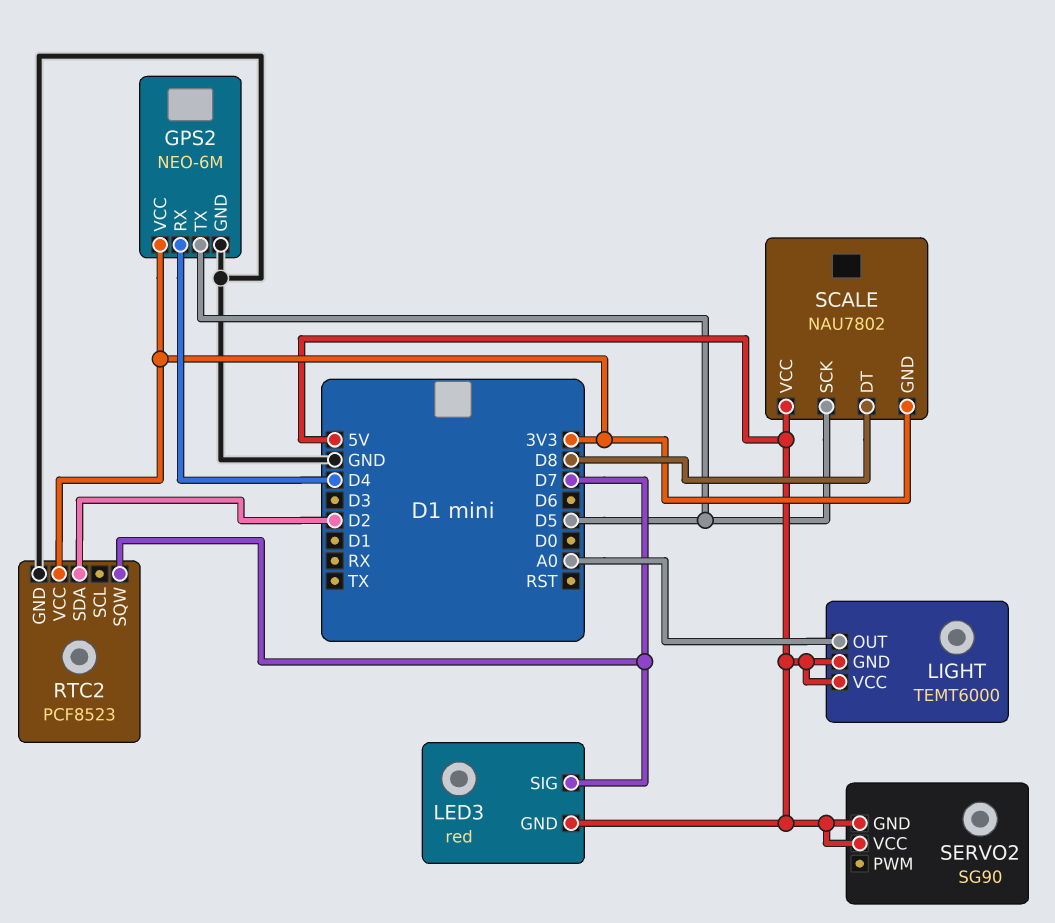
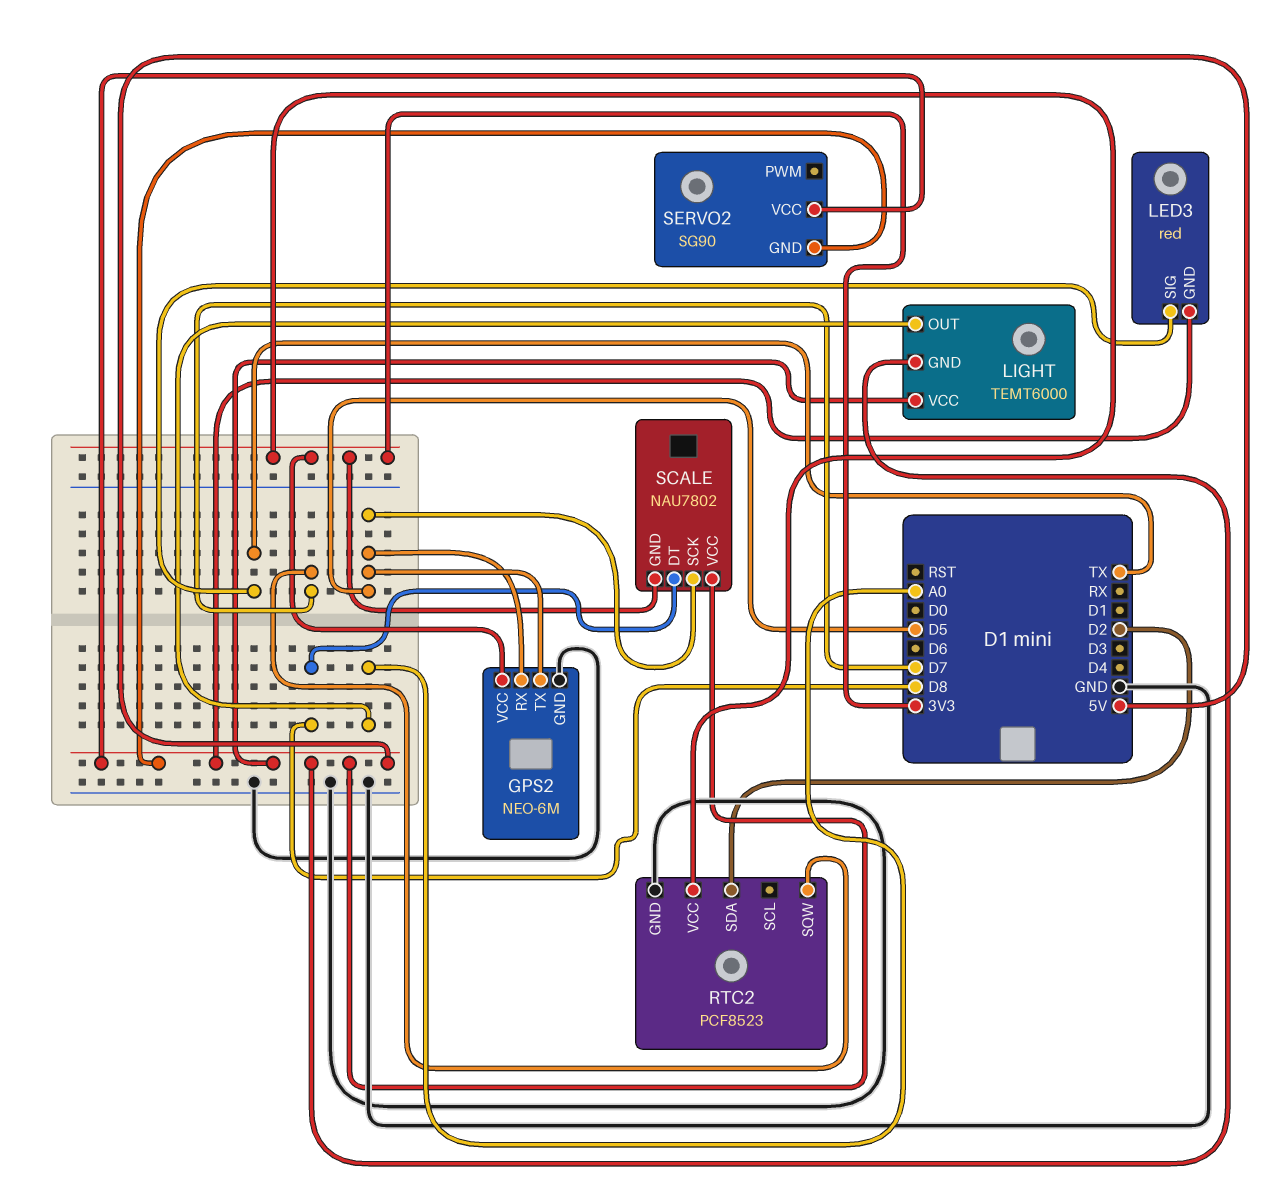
GPS2 pin RX: D4 -> D5
LED3 pin SIG: D7 -> TX

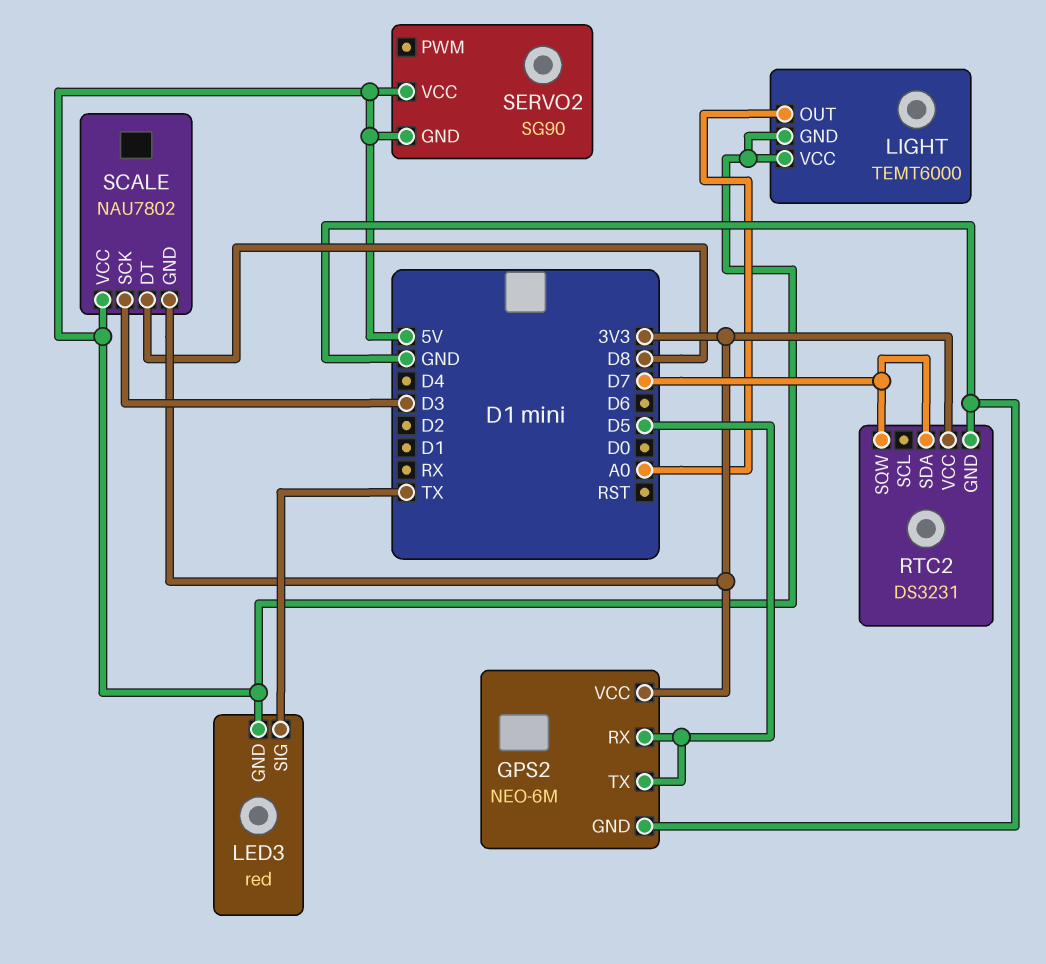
RTC2: PCF8523 -> DS3231
RTC2 pin SDA: D2 -> D7
SCALE pin SCK: D5 -> D3

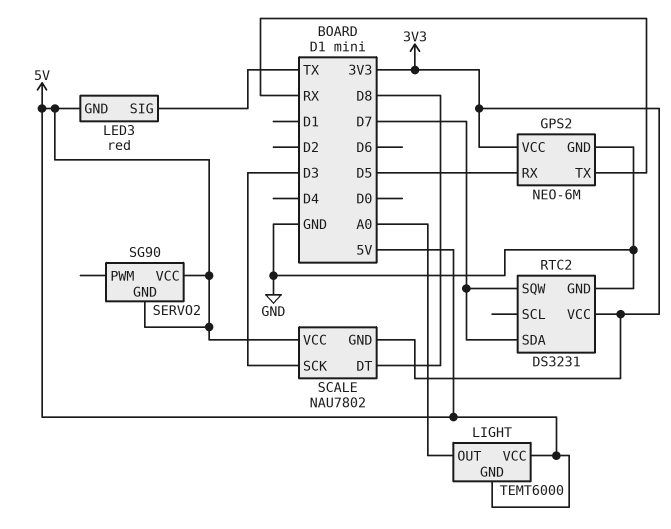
GPS2 pin TX: D5 -> RX

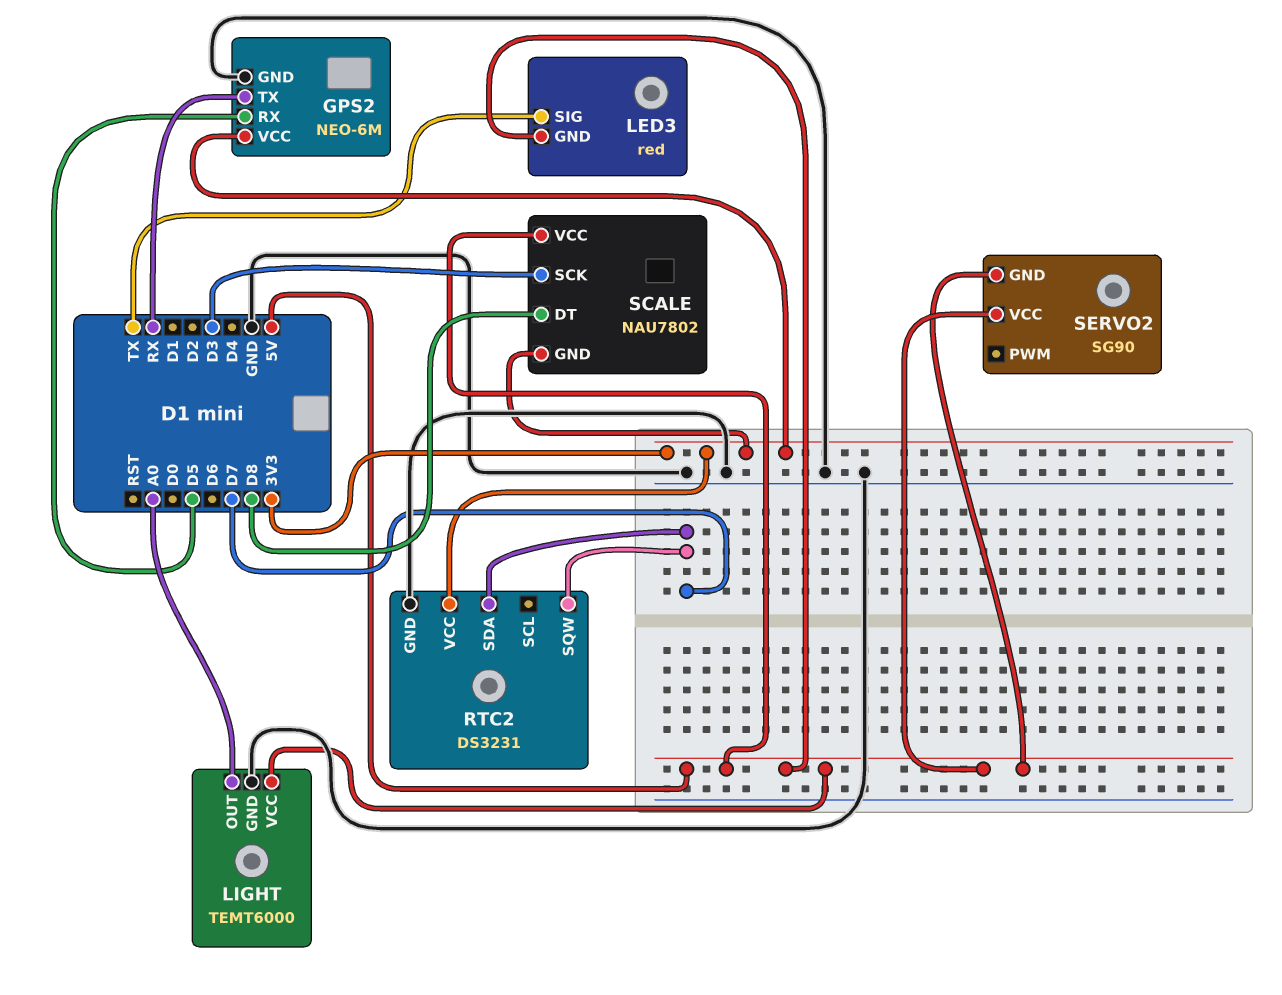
LIGHT pin GND: 5V -> GND

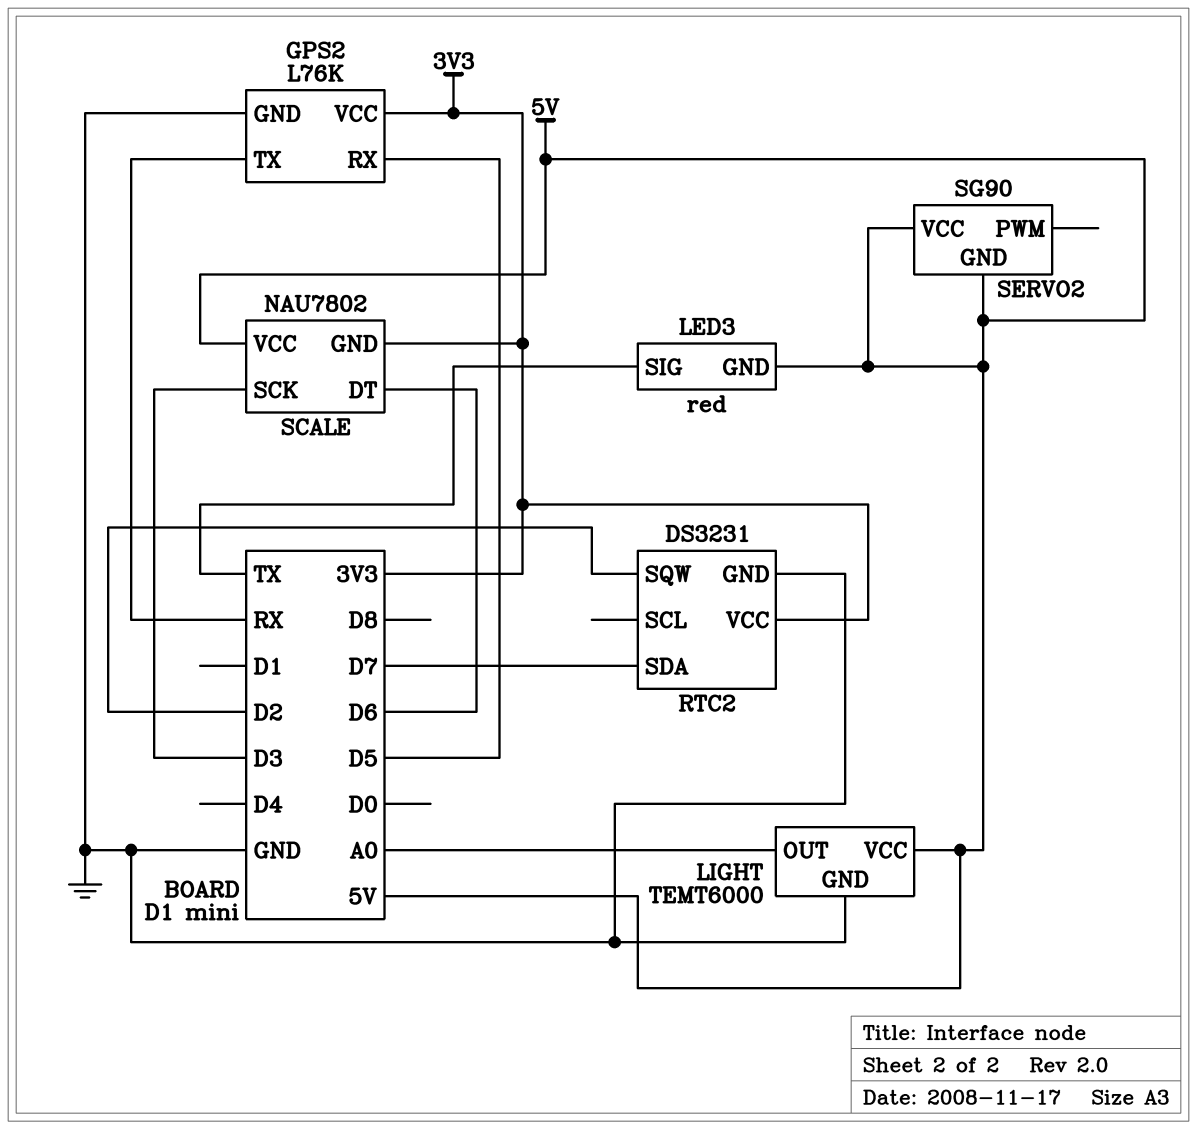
GPS2: NEO-6M -> L76K
RTC2 pin SQW: D7 -> D2
SCALE pin DT: D8 -> D6

